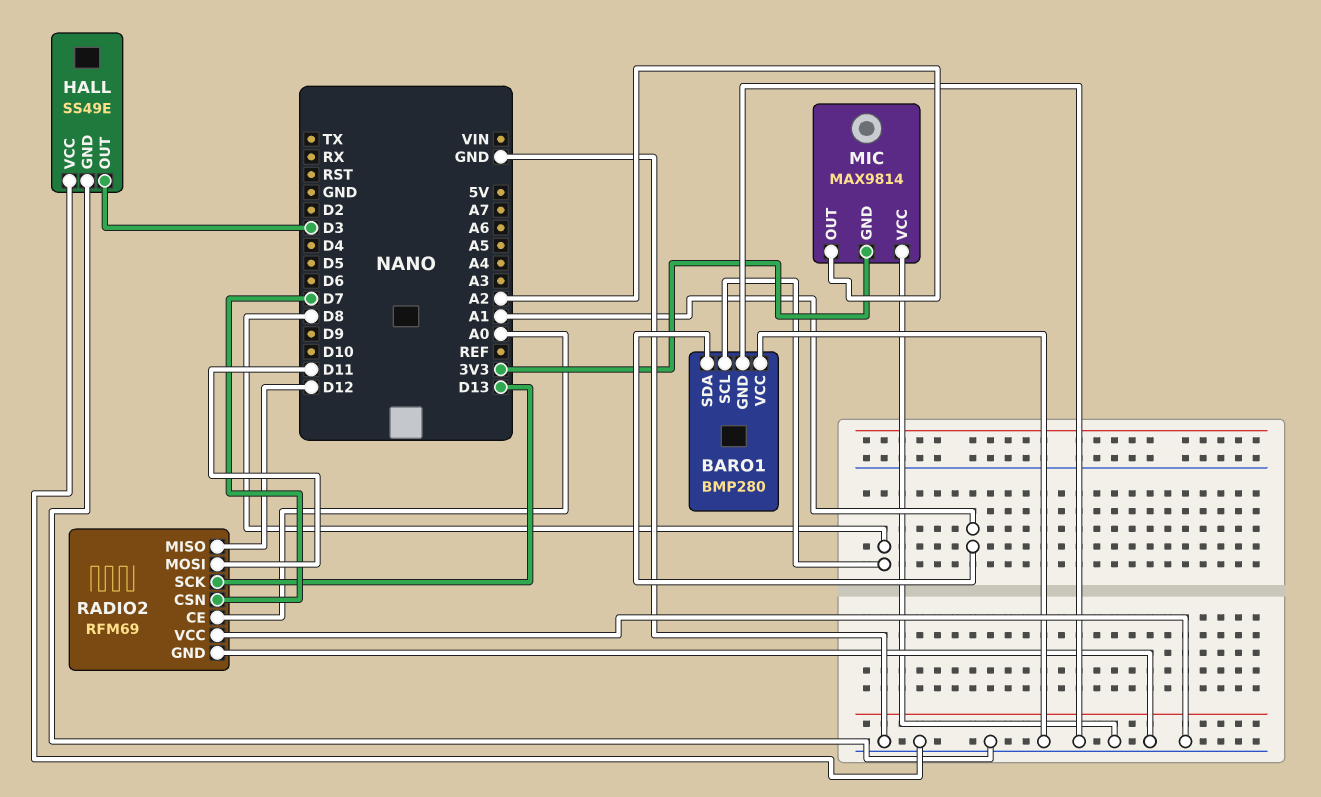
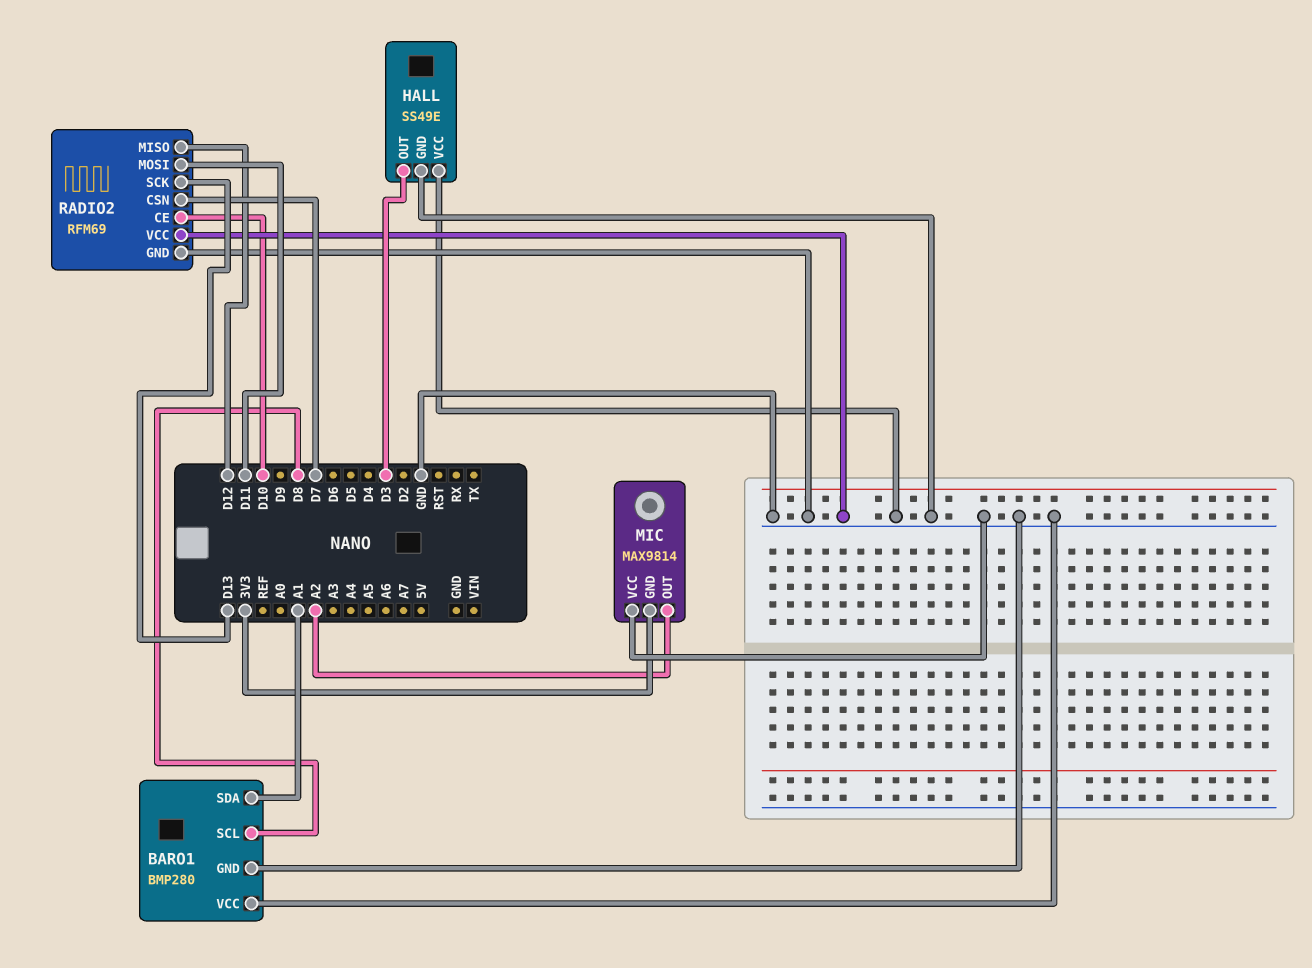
RADIO2 pin CE: A0 -> D10

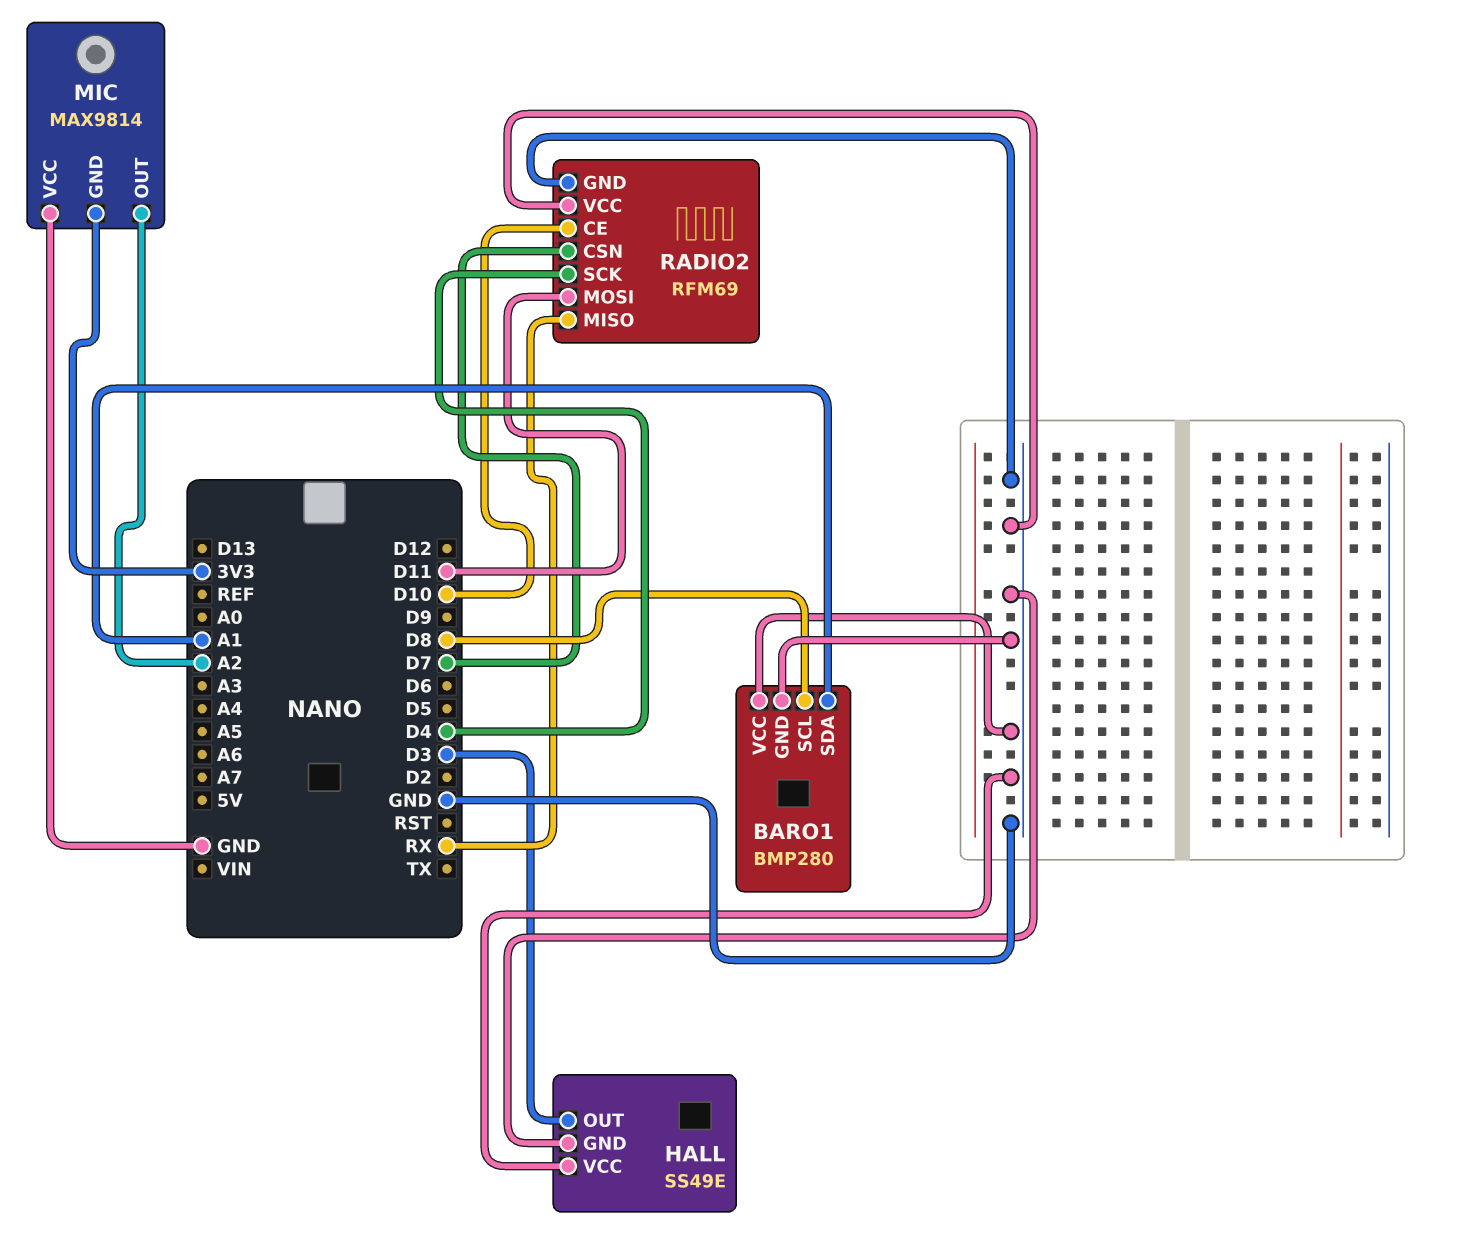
RADIO2 pin MISO: D12 -> RX
RADIO2 pin SCK: D13 -> D4

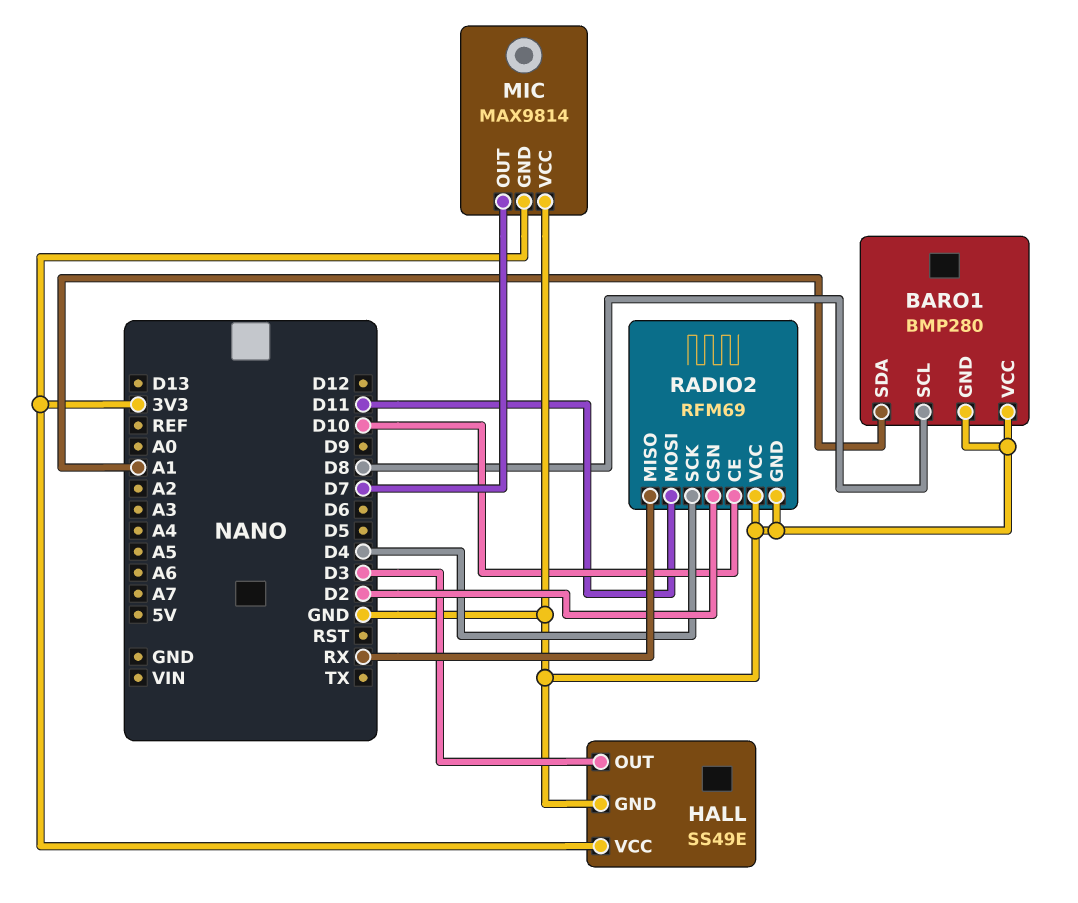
HALL pin VCC: GND -> 3V3
MIC pin OUT: A2 -> D7
RADIO2 pin CSN: D7 -> D2

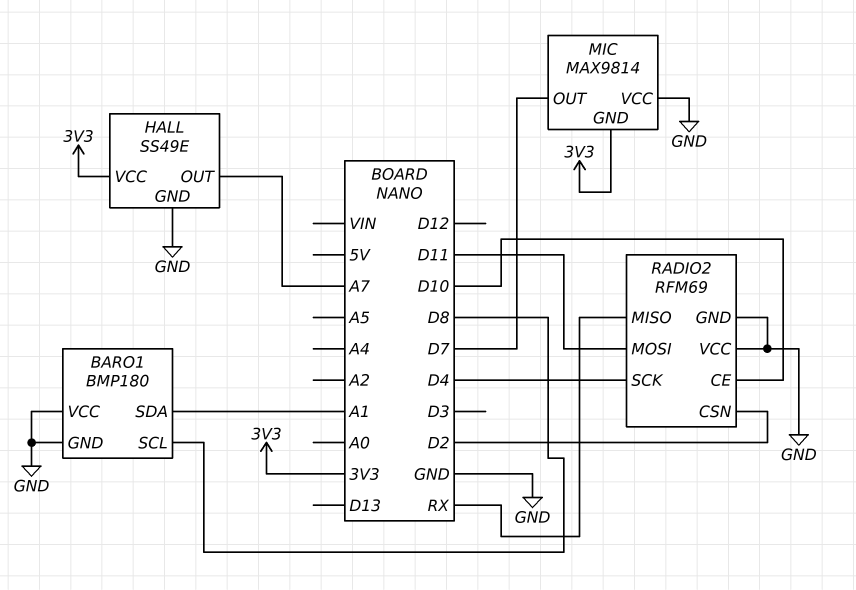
BARO1: BMP280 -> BMP180
HALL pin OUT: D3 -> A7

